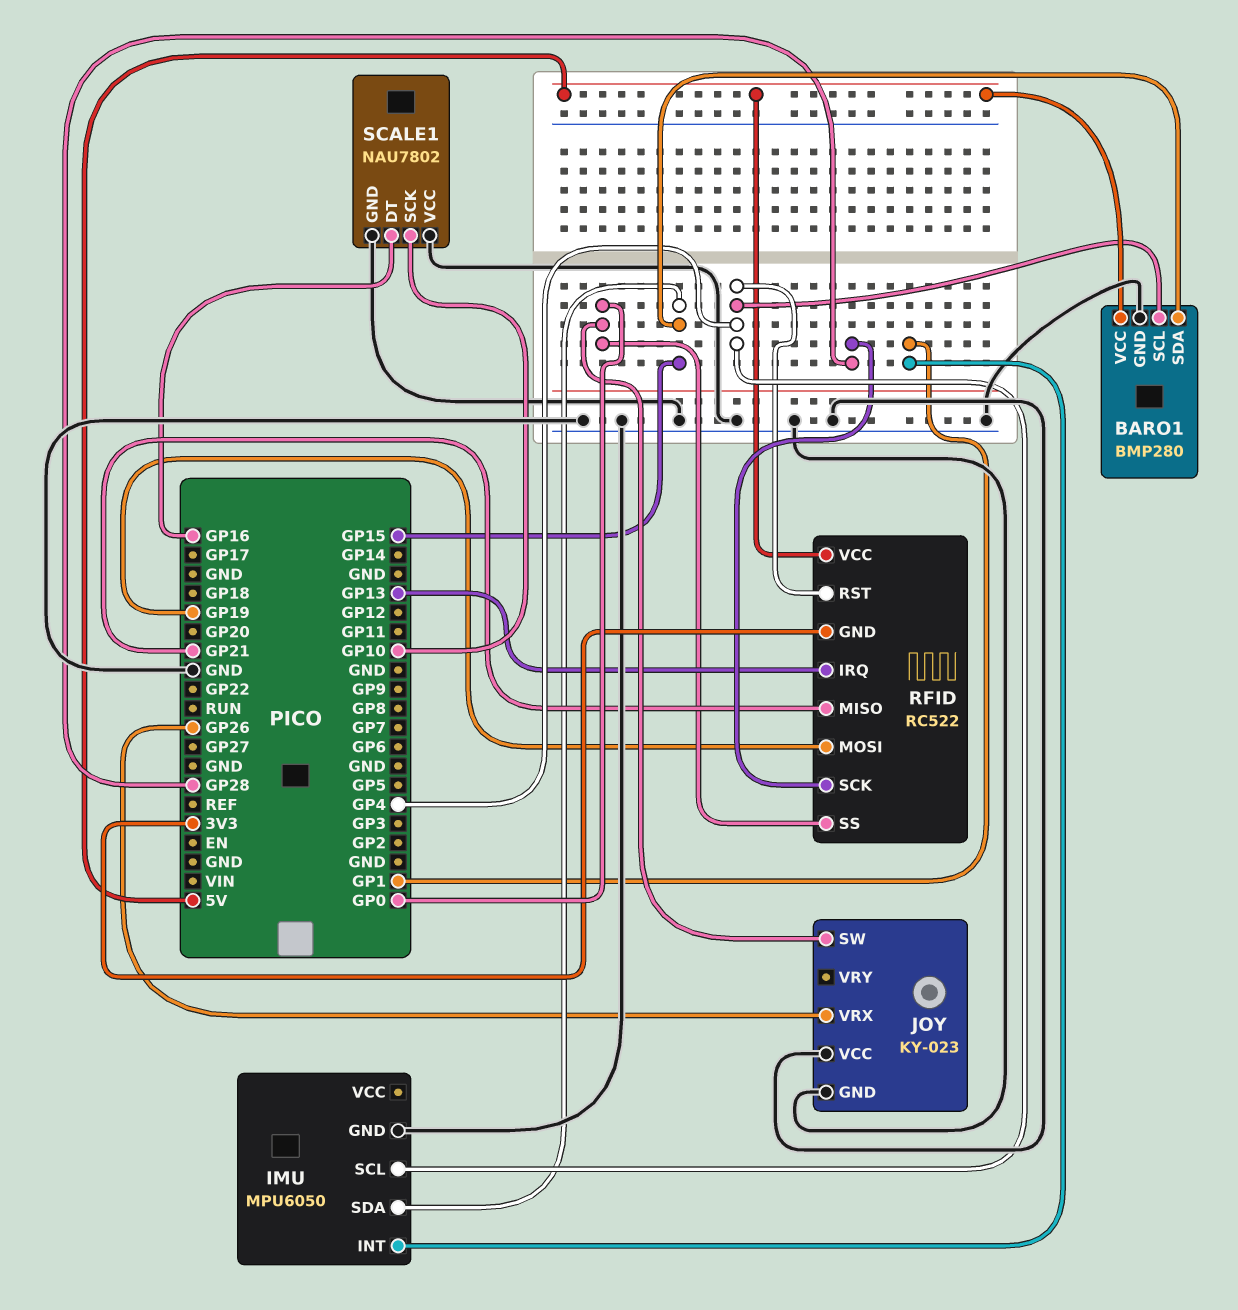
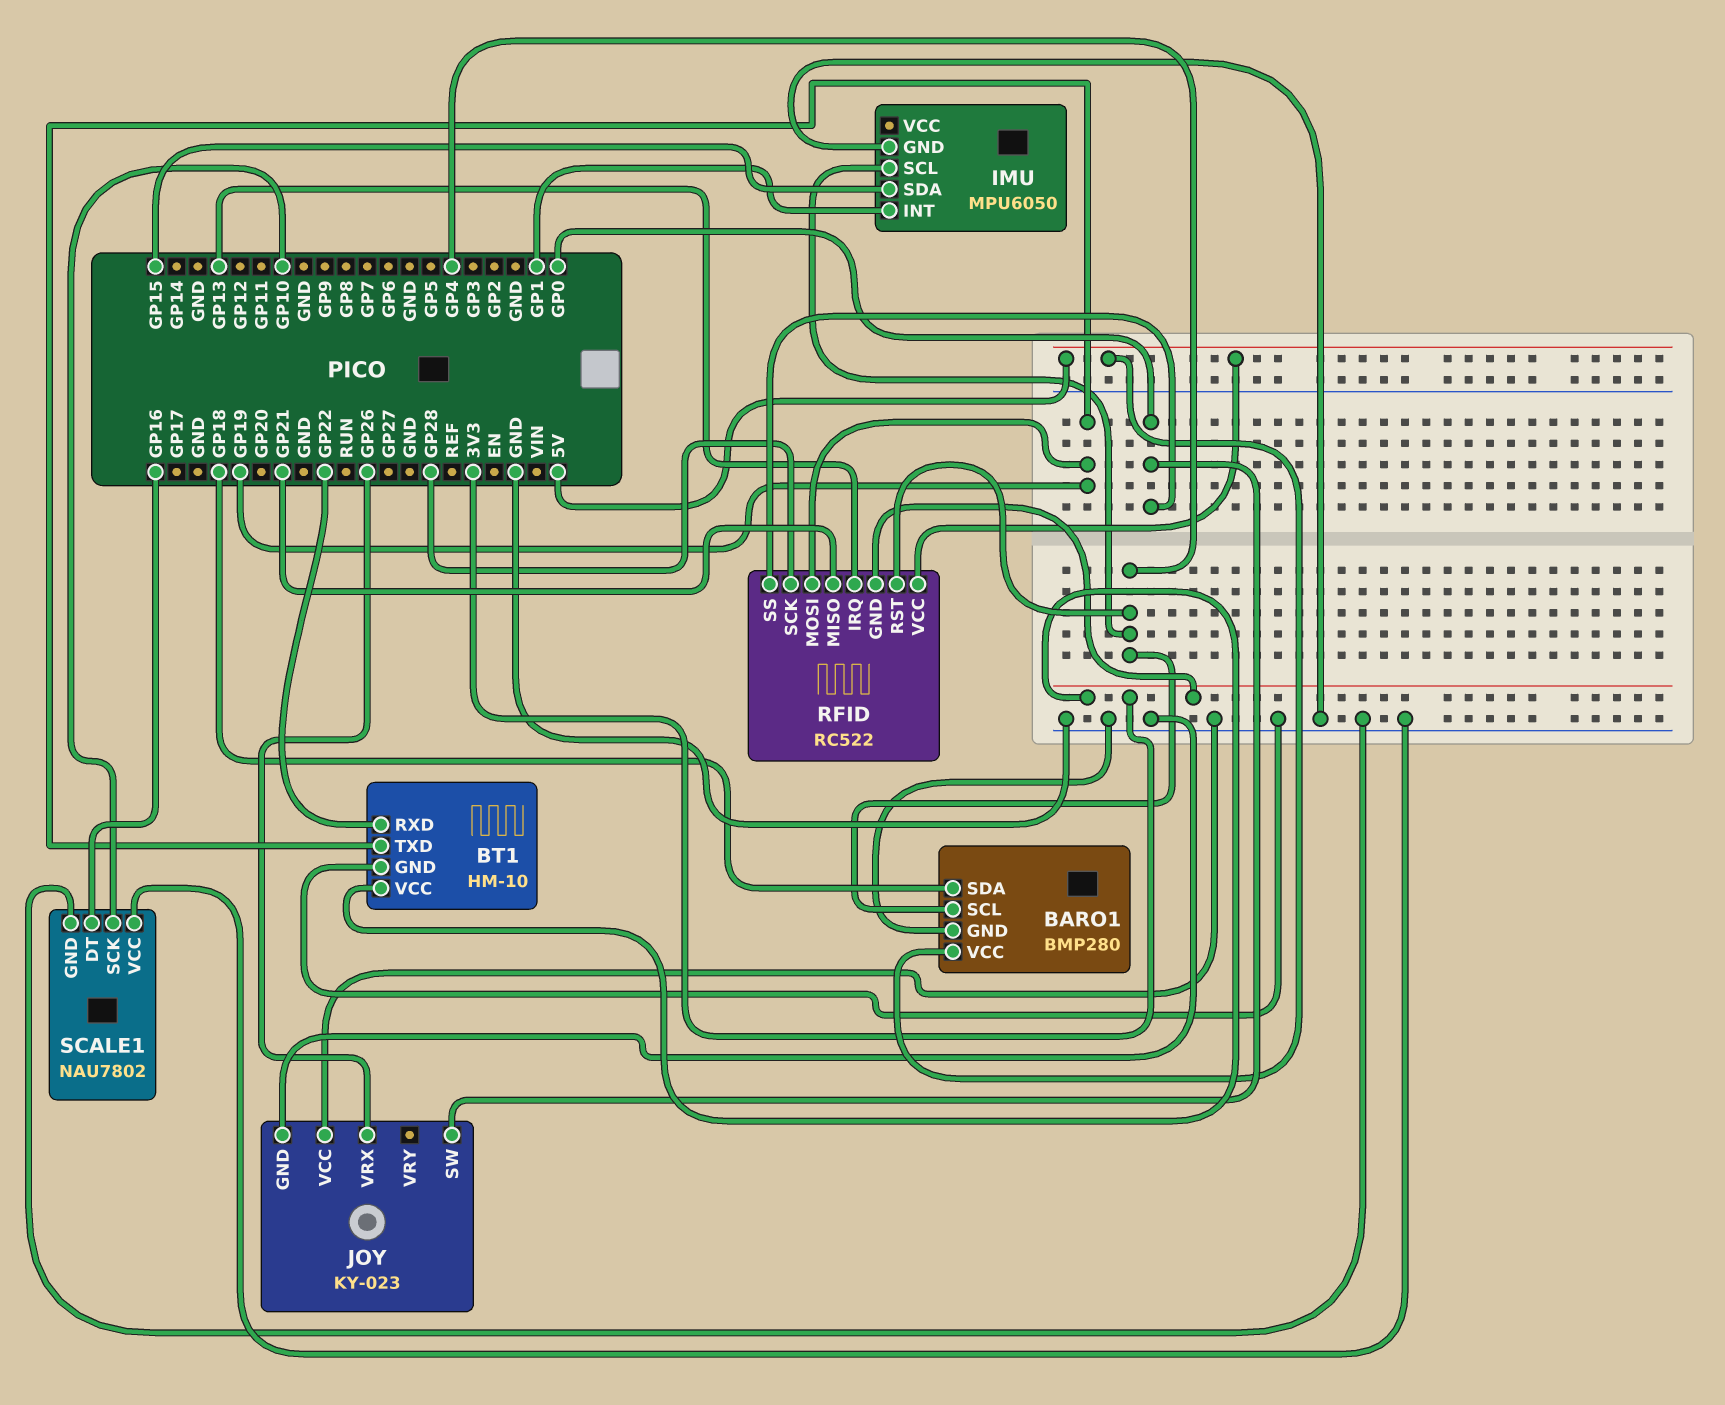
BARO1 pin SDA: GP15 -> GP18
BT1: none -> HM-10
BT1 pin GND: none -> GND
BT1 pin RXD: none -> GP22
BT1 pin TXD: none -> GP19
BT1 pin VCC: none -> 3V3

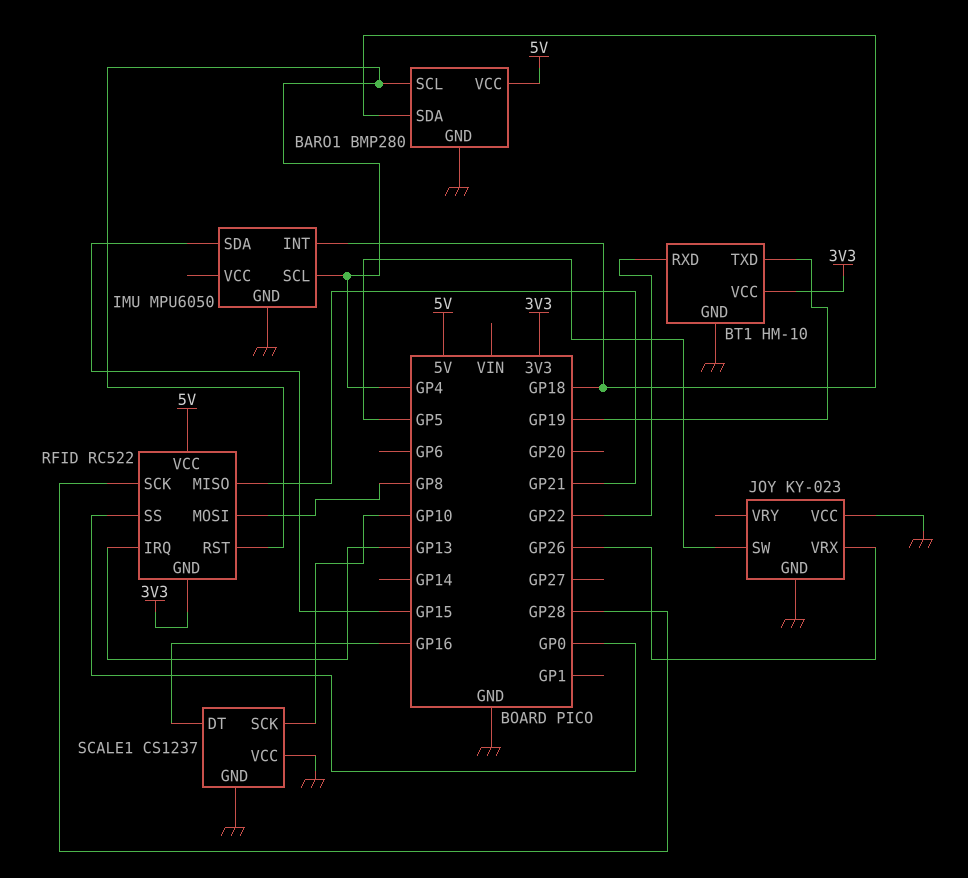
IMU pin INT: GP1 -> GP18
JOY pin SW: GP0 -> GP5
RFID pin MOSI: GP19 -> GP8
SCALE1: NAU7802 -> CS1237

